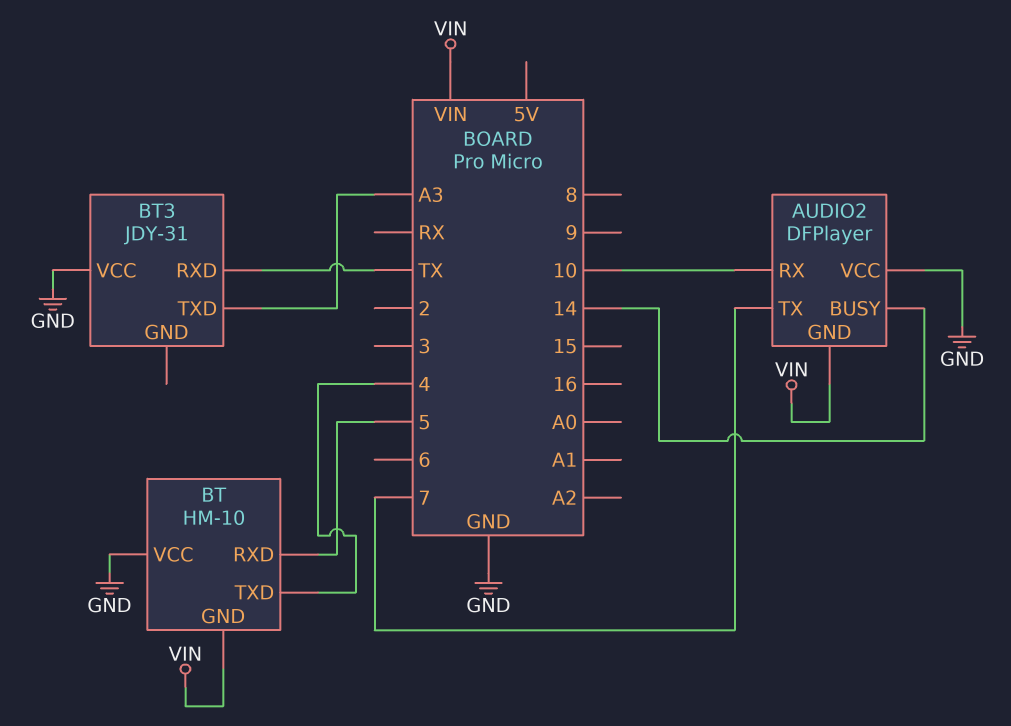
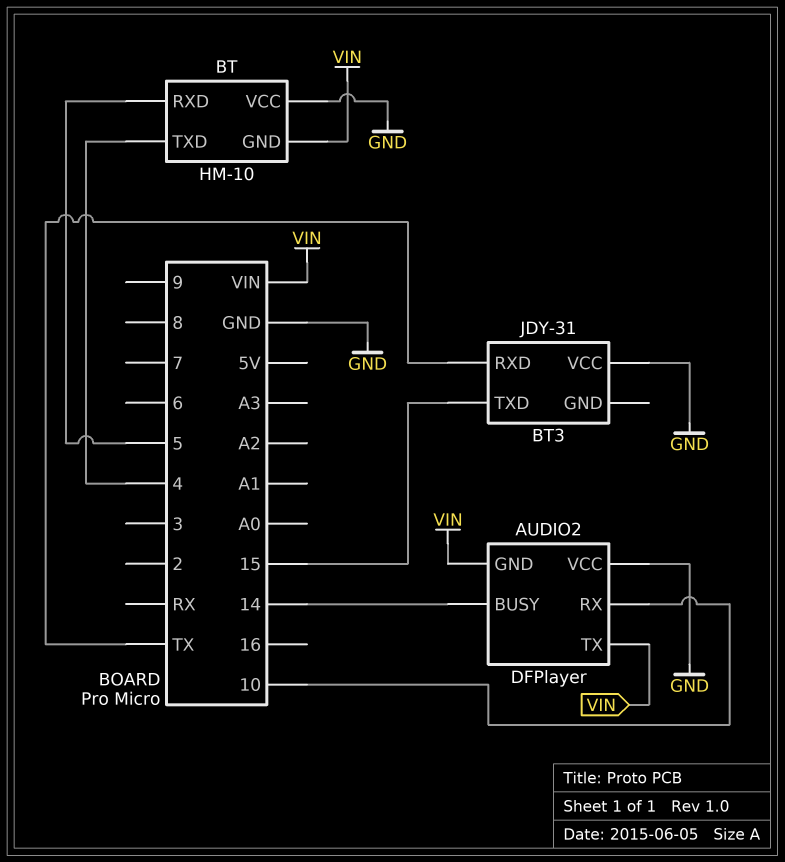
AUDIO2 pin TX: 7 -> VIN
BT3 pin TXD: A3 -> 15

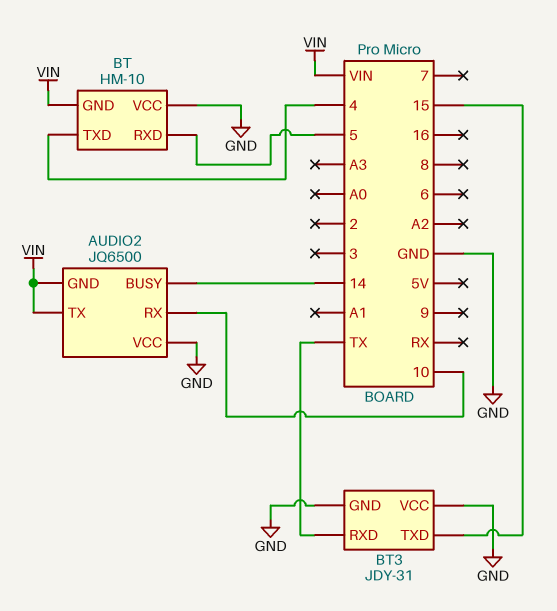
AUDIO2: DFPlayer -> JQ6500
BT3 pin GND: none -> GND

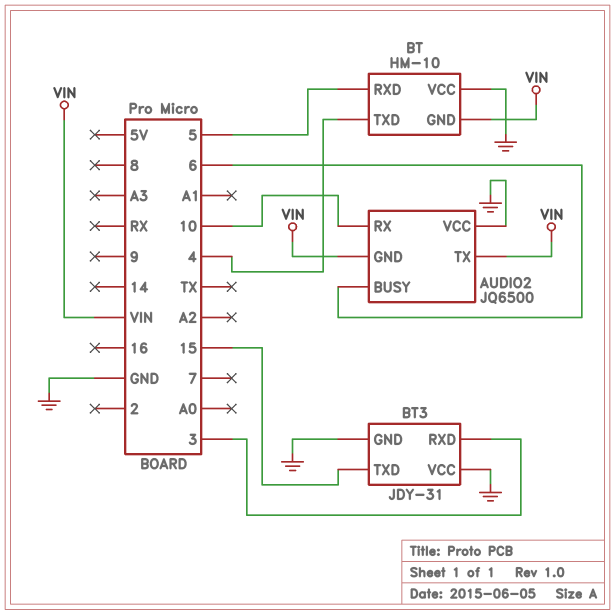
AUDIO2 pin BUSY: 14 -> 6
BT3 pin RXD: TX -> 3

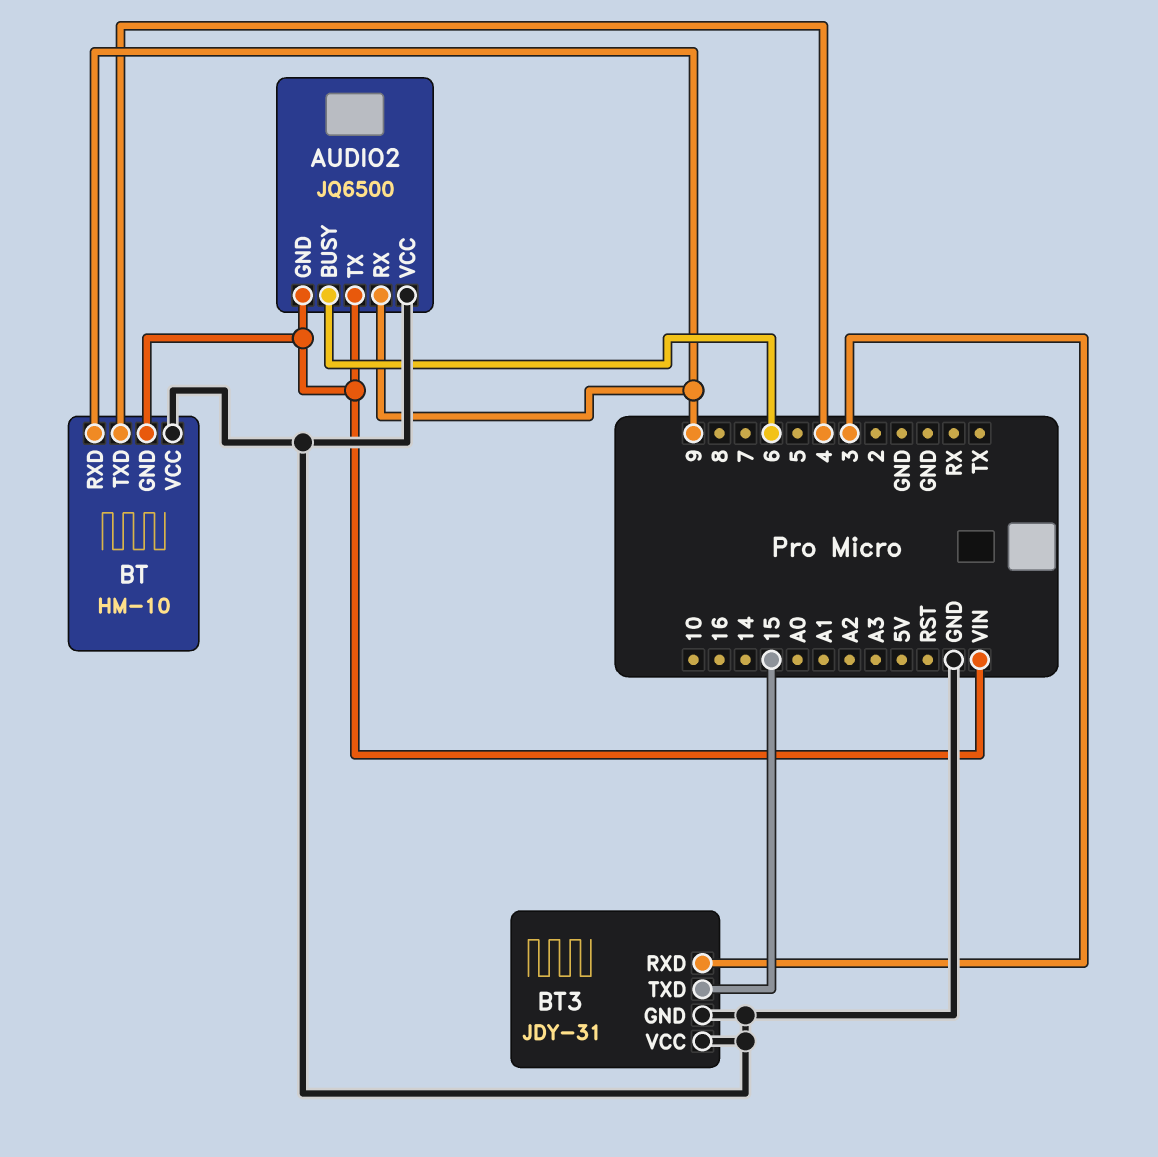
AUDIO2 pin RX: 10 -> 9
BT pin RXD: 5 -> 9

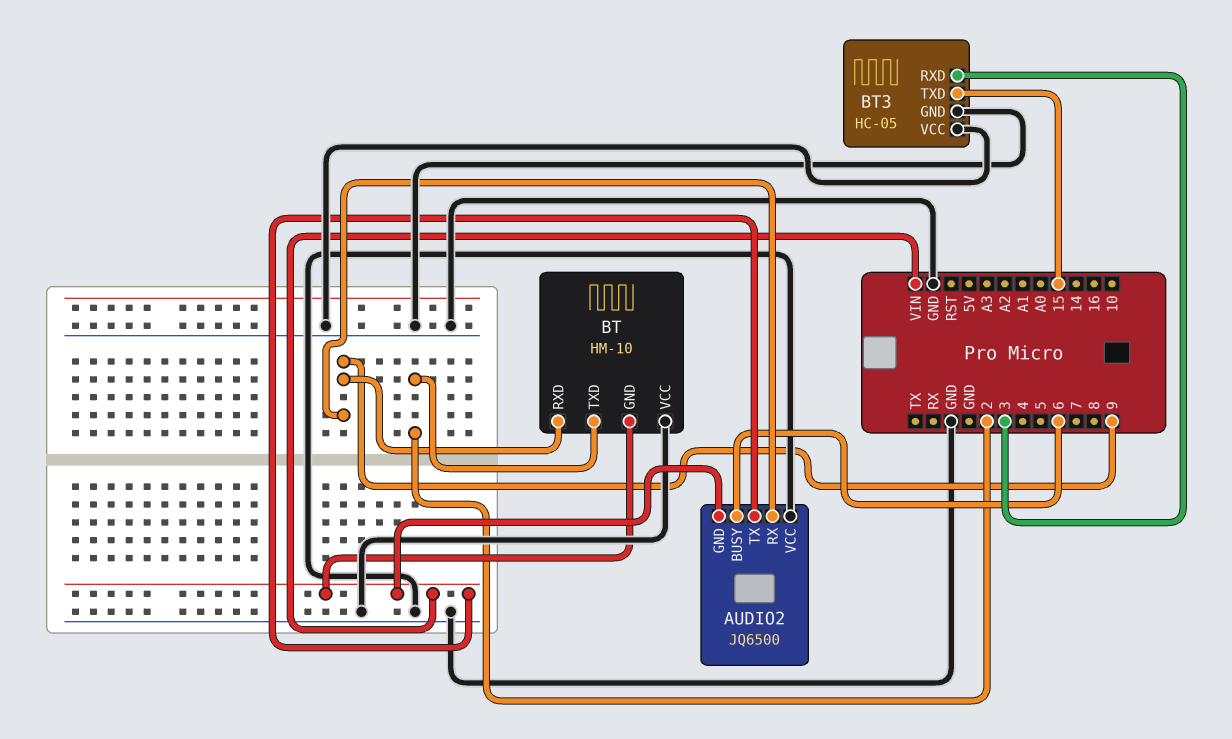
BT pin TXD: 4 -> 2
BT3: JDY-31 -> HC-05

